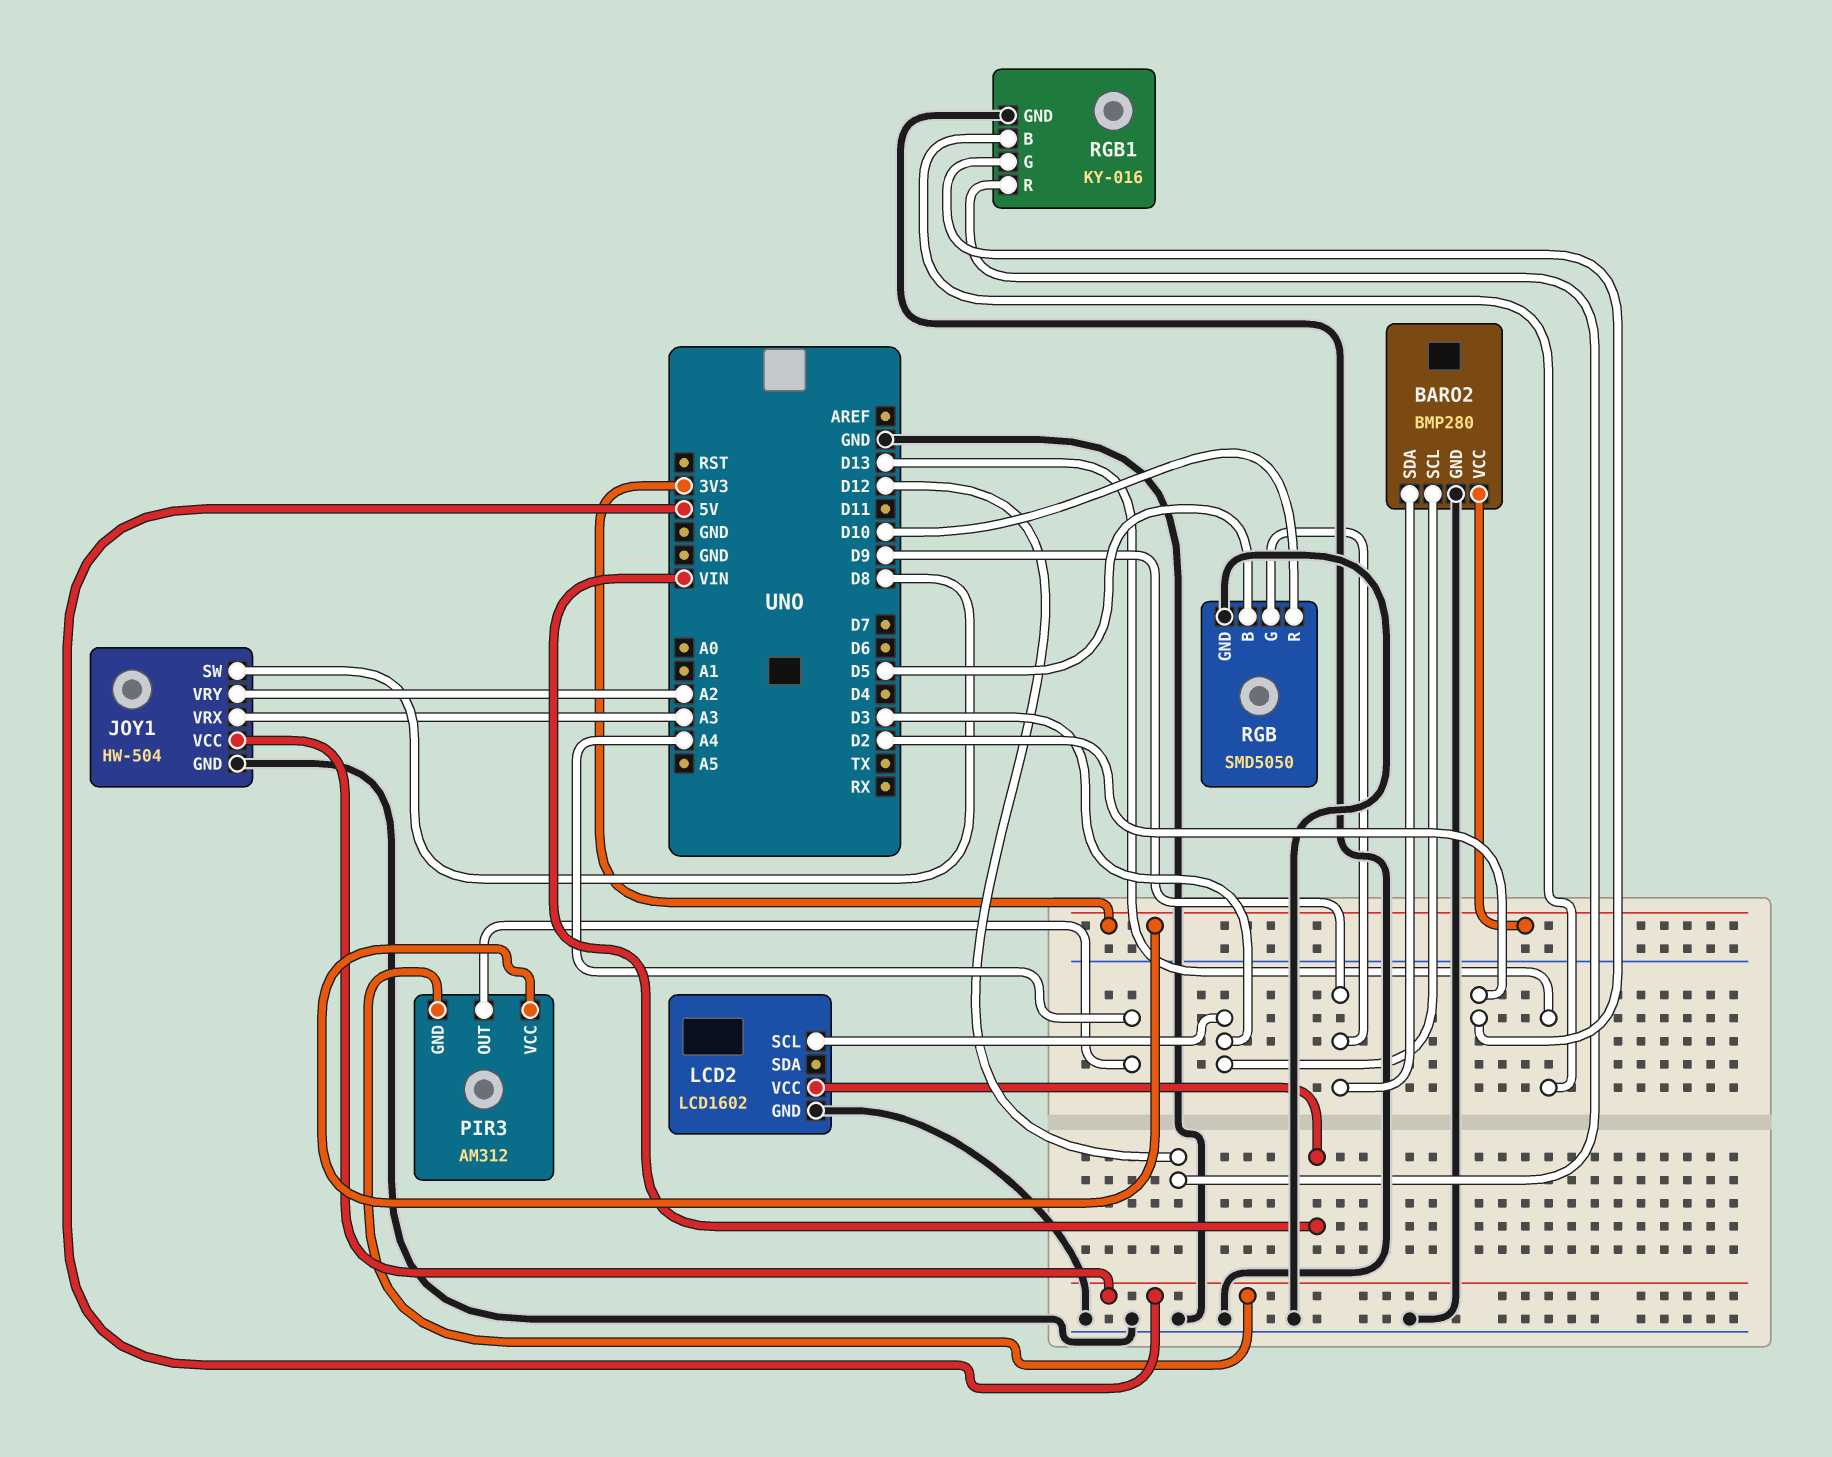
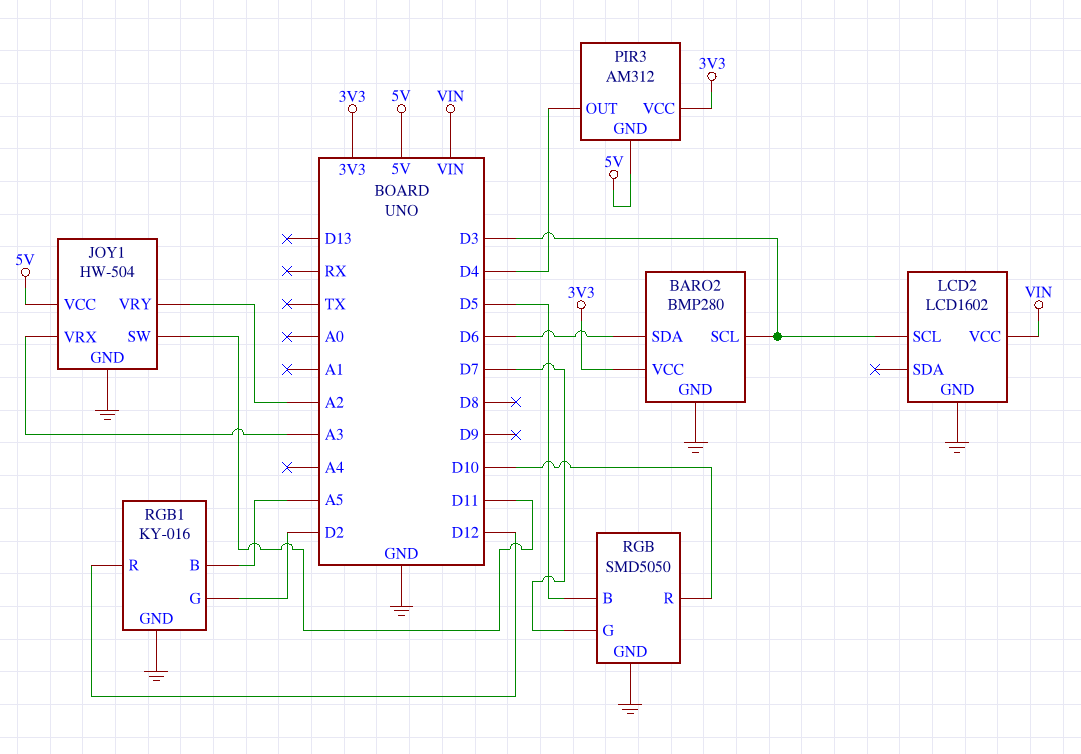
BARO2 pin SDA: D9 -> D6
JOY1 pin SW: D8 -> D11
PIR3 pin OUT: A4 -> D4
RGB pin G: D9 -> D7
RGB1 pin B: D13 -> A5

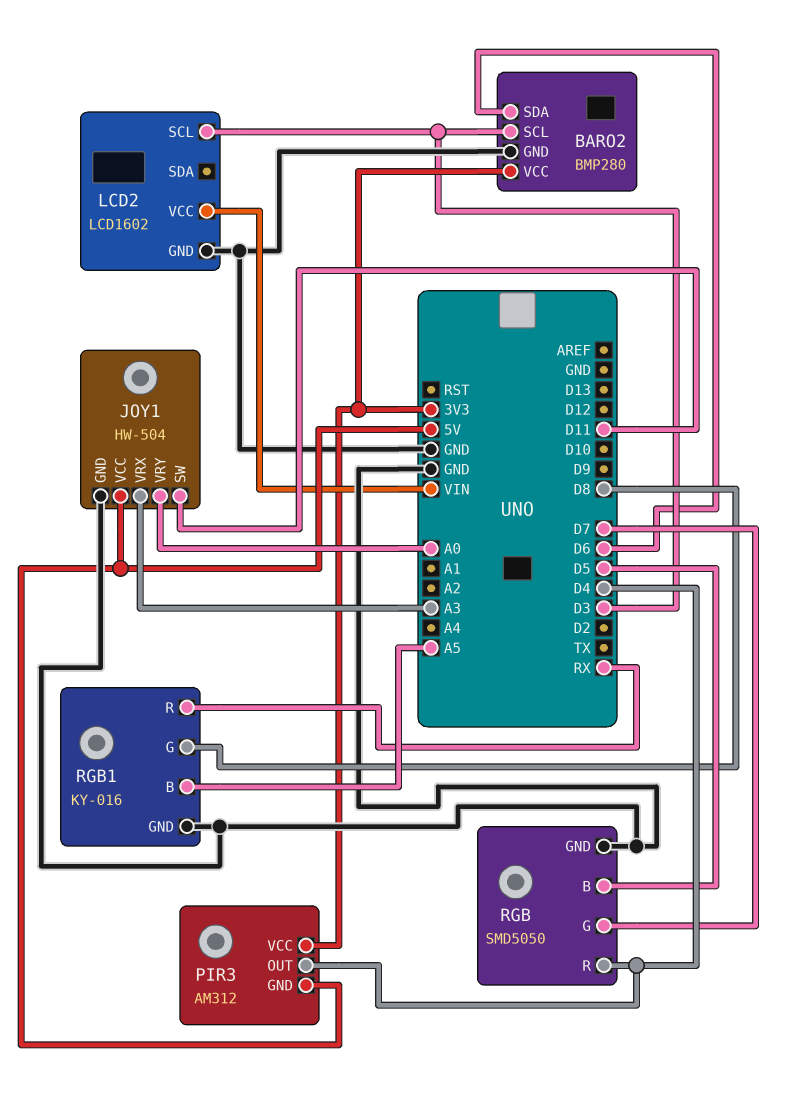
JOY1 pin VRY: A2 -> A0
RGB pin R: D10 -> D4
RGB1 pin G: D2 -> D8
RGB1 pin R: D12 -> RX

